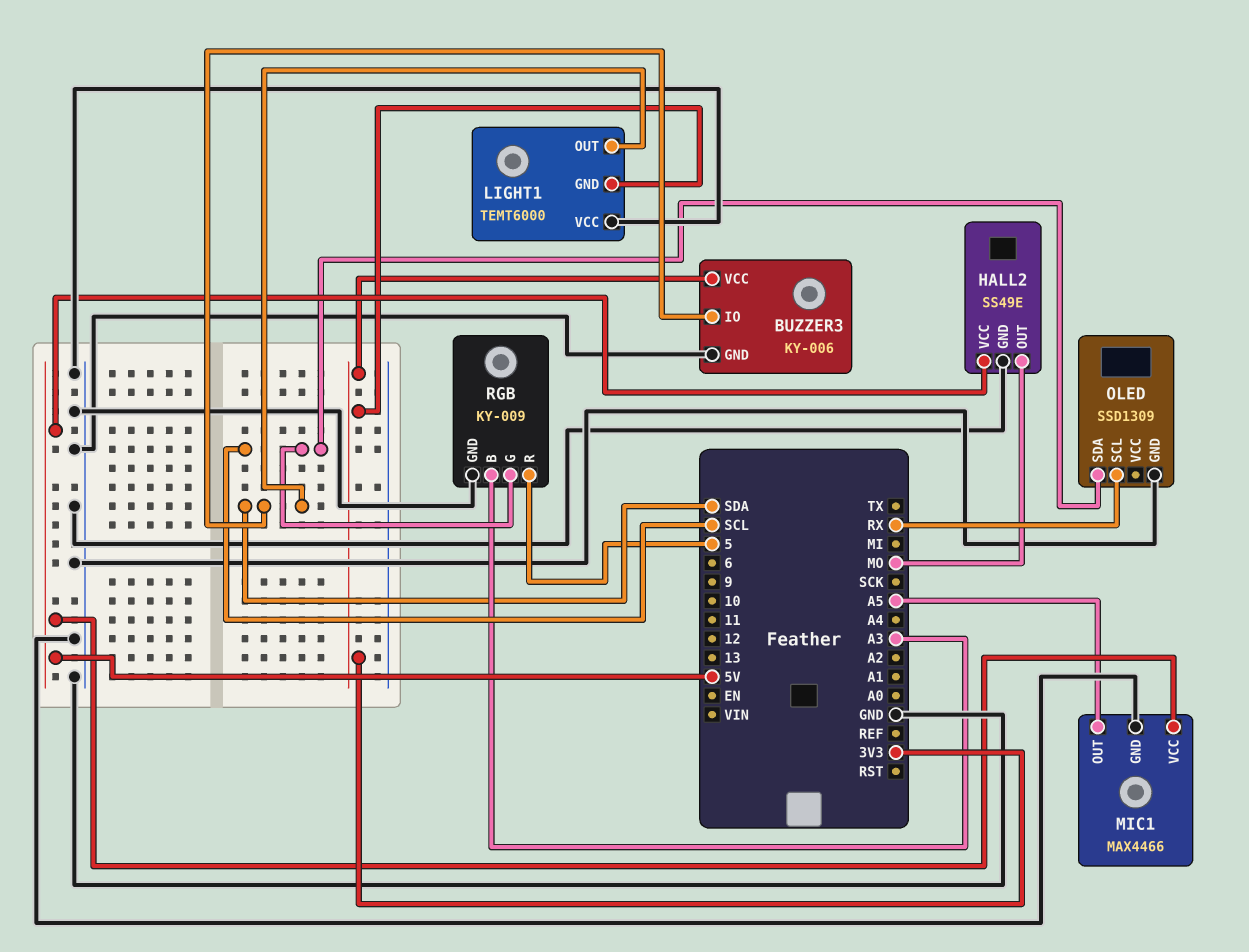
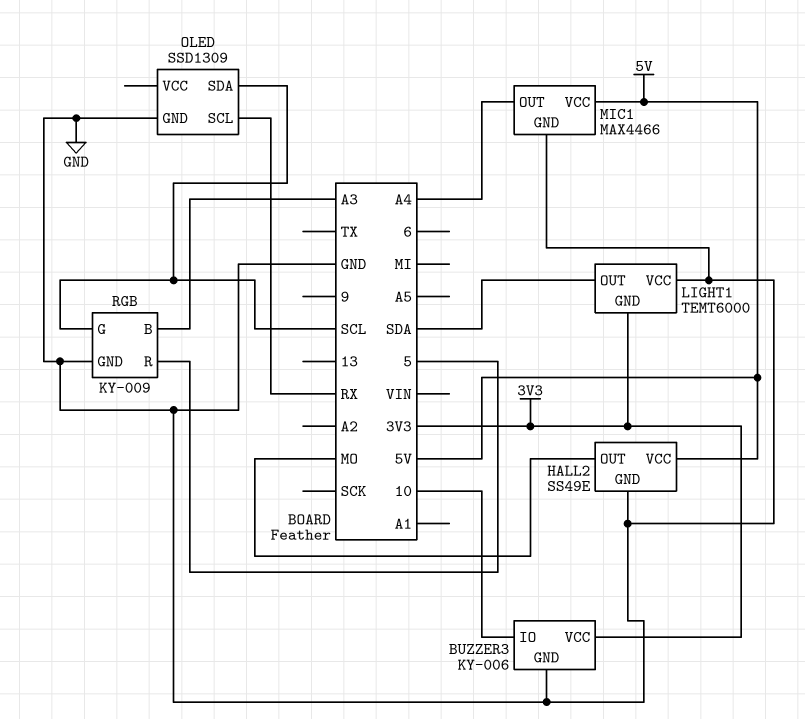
BUZZER3 pin IO: SDA -> 10
MIC1 pin OUT: A5 -> A4

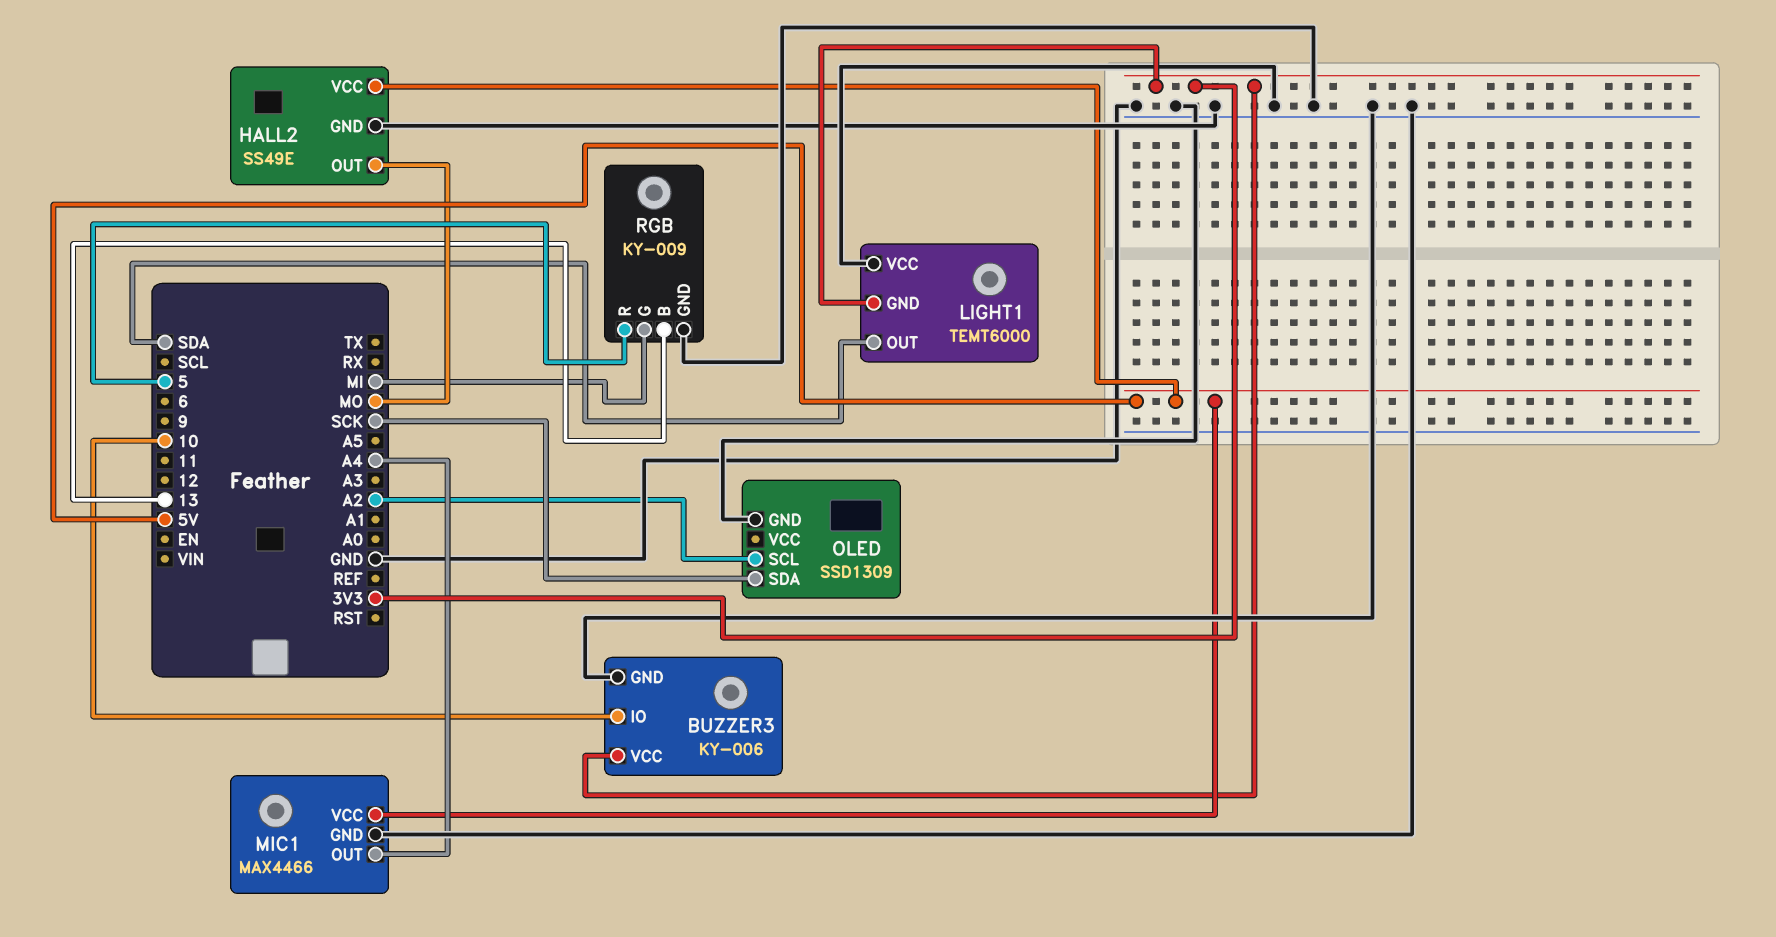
OLED pin SCL: RX -> A2
OLED pin SDA: SCL -> SCK
RGB pin B: A3 -> 13
RGB pin G: SCL -> MI

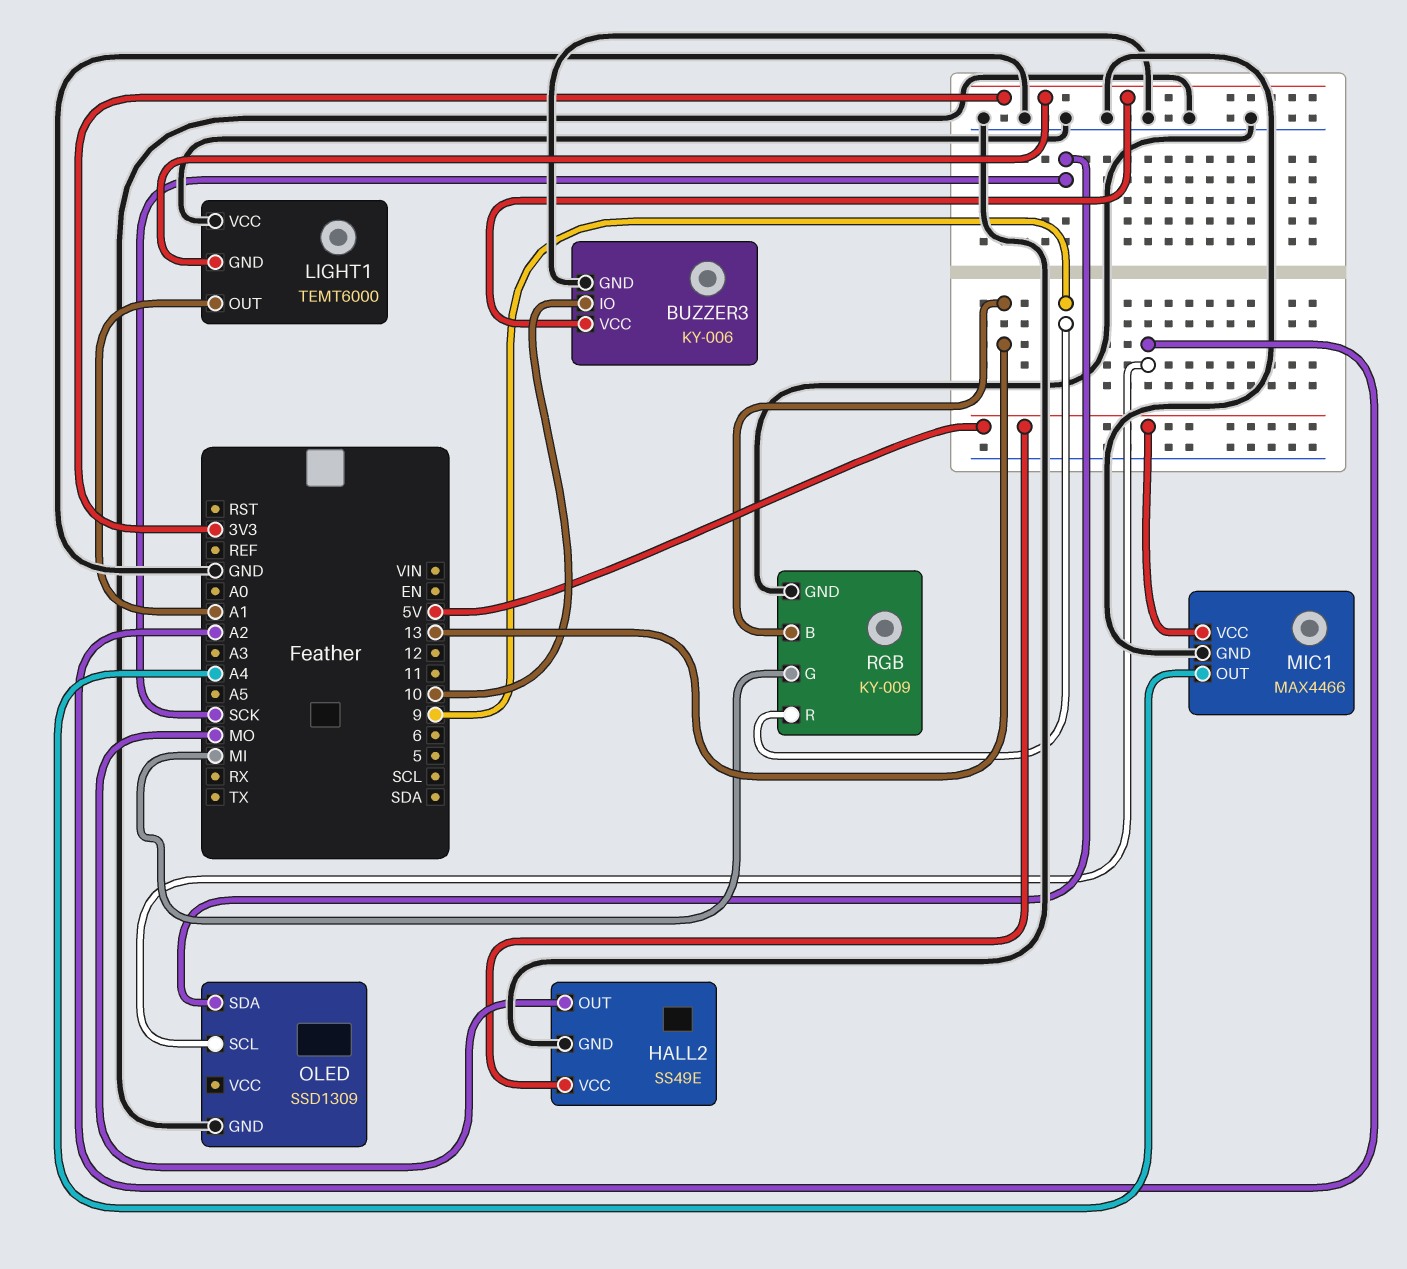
LIGHT1 pin OUT: SDA -> A1
RGB pin R: 5 -> 9

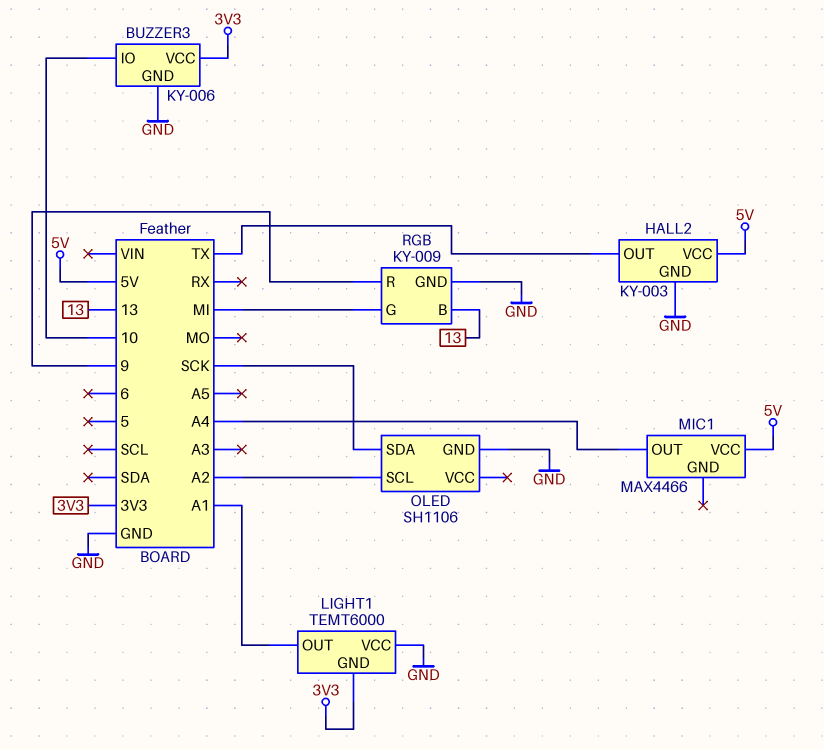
HALL2: SS49E -> KY-003
HALL2 pin OUT: MO -> TX
MIC1 pin GND: GND -> none
OLED: SSD1309 -> SH1106

